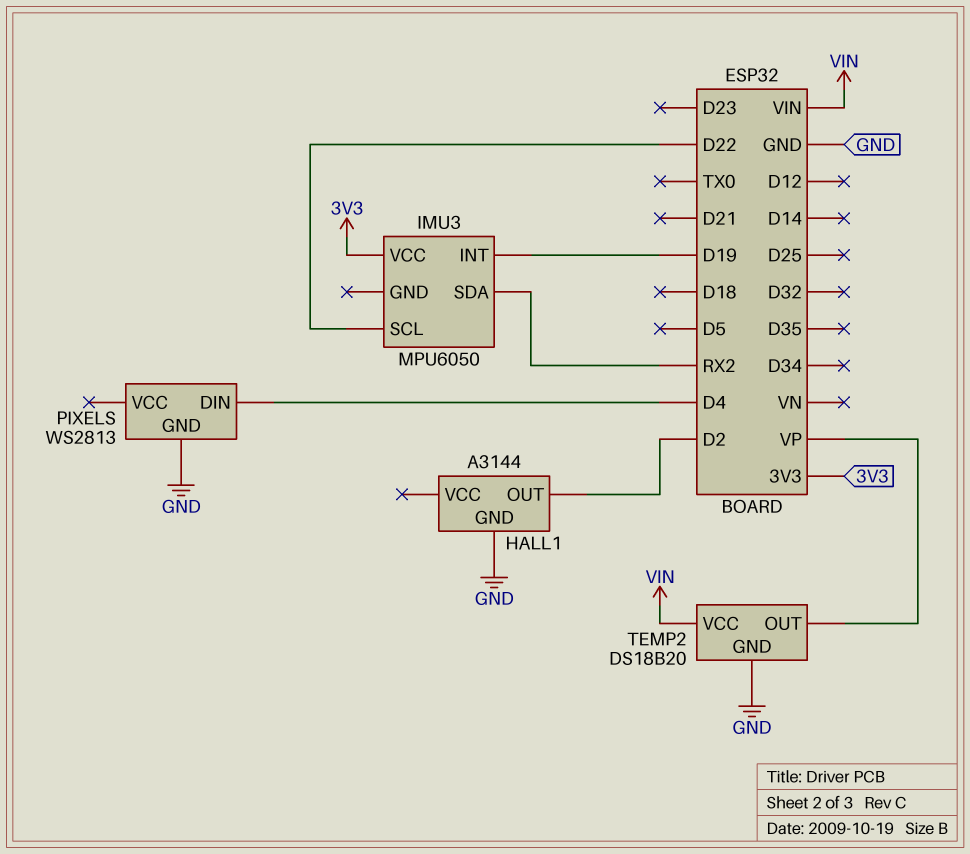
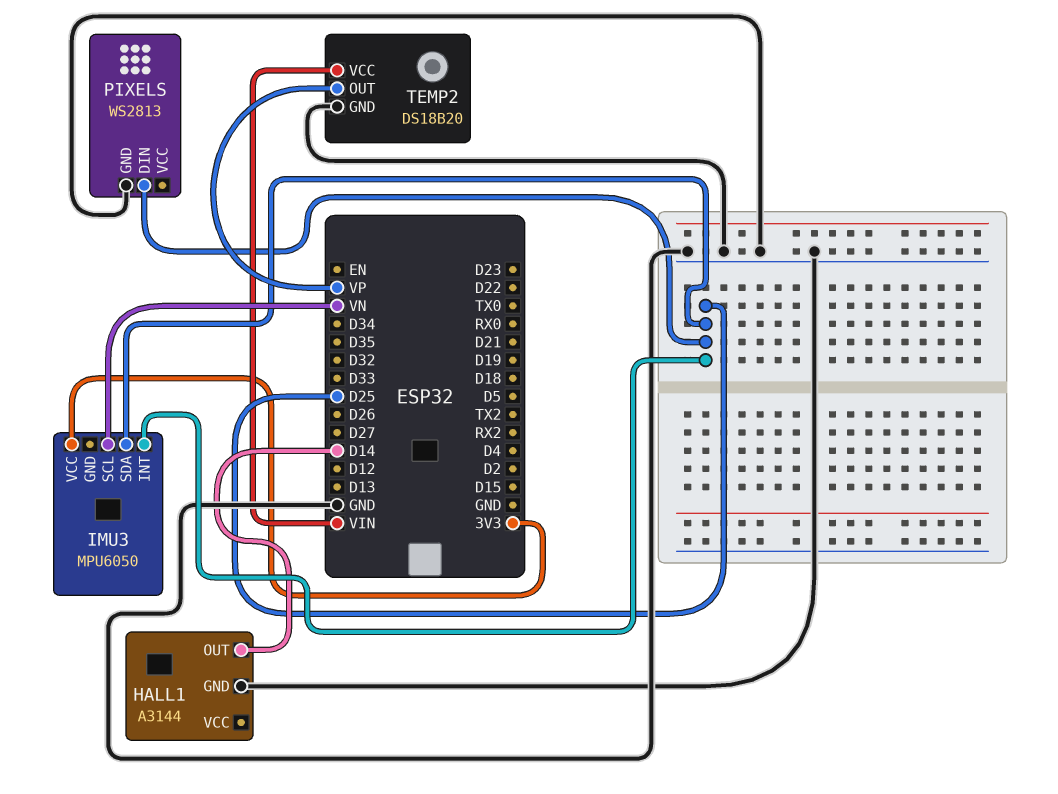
HALL1 pin OUT: D2 -> D14
IMU3 pin INT: D19 -> D25
IMU3 pin SCL: D22 -> VN
IMU3 pin SDA: RX2 -> D25
PIXELS pin DIN: D4 -> D25

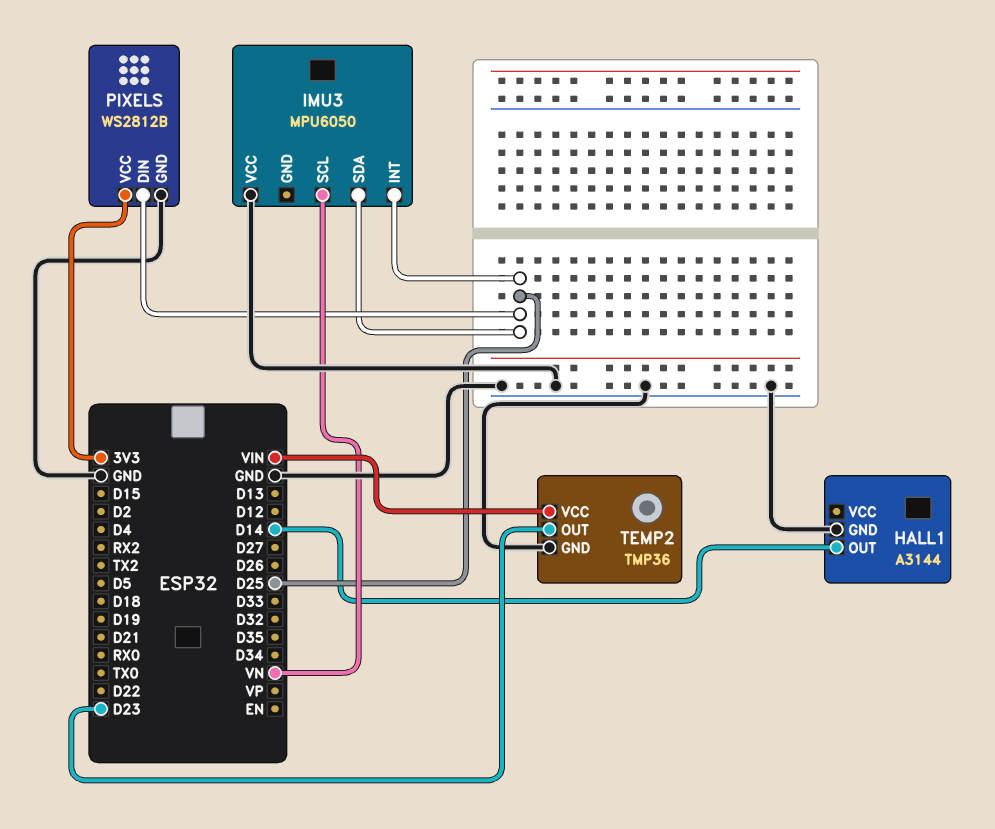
IMU3 pin VCC: 3V3 -> GND
PIXELS: WS2813 -> WS2812B
PIXELS pin VCC: none -> 3V3
TEMP2: DS18B20 -> TMP36
TEMP2 pin OUT: VP -> D23

